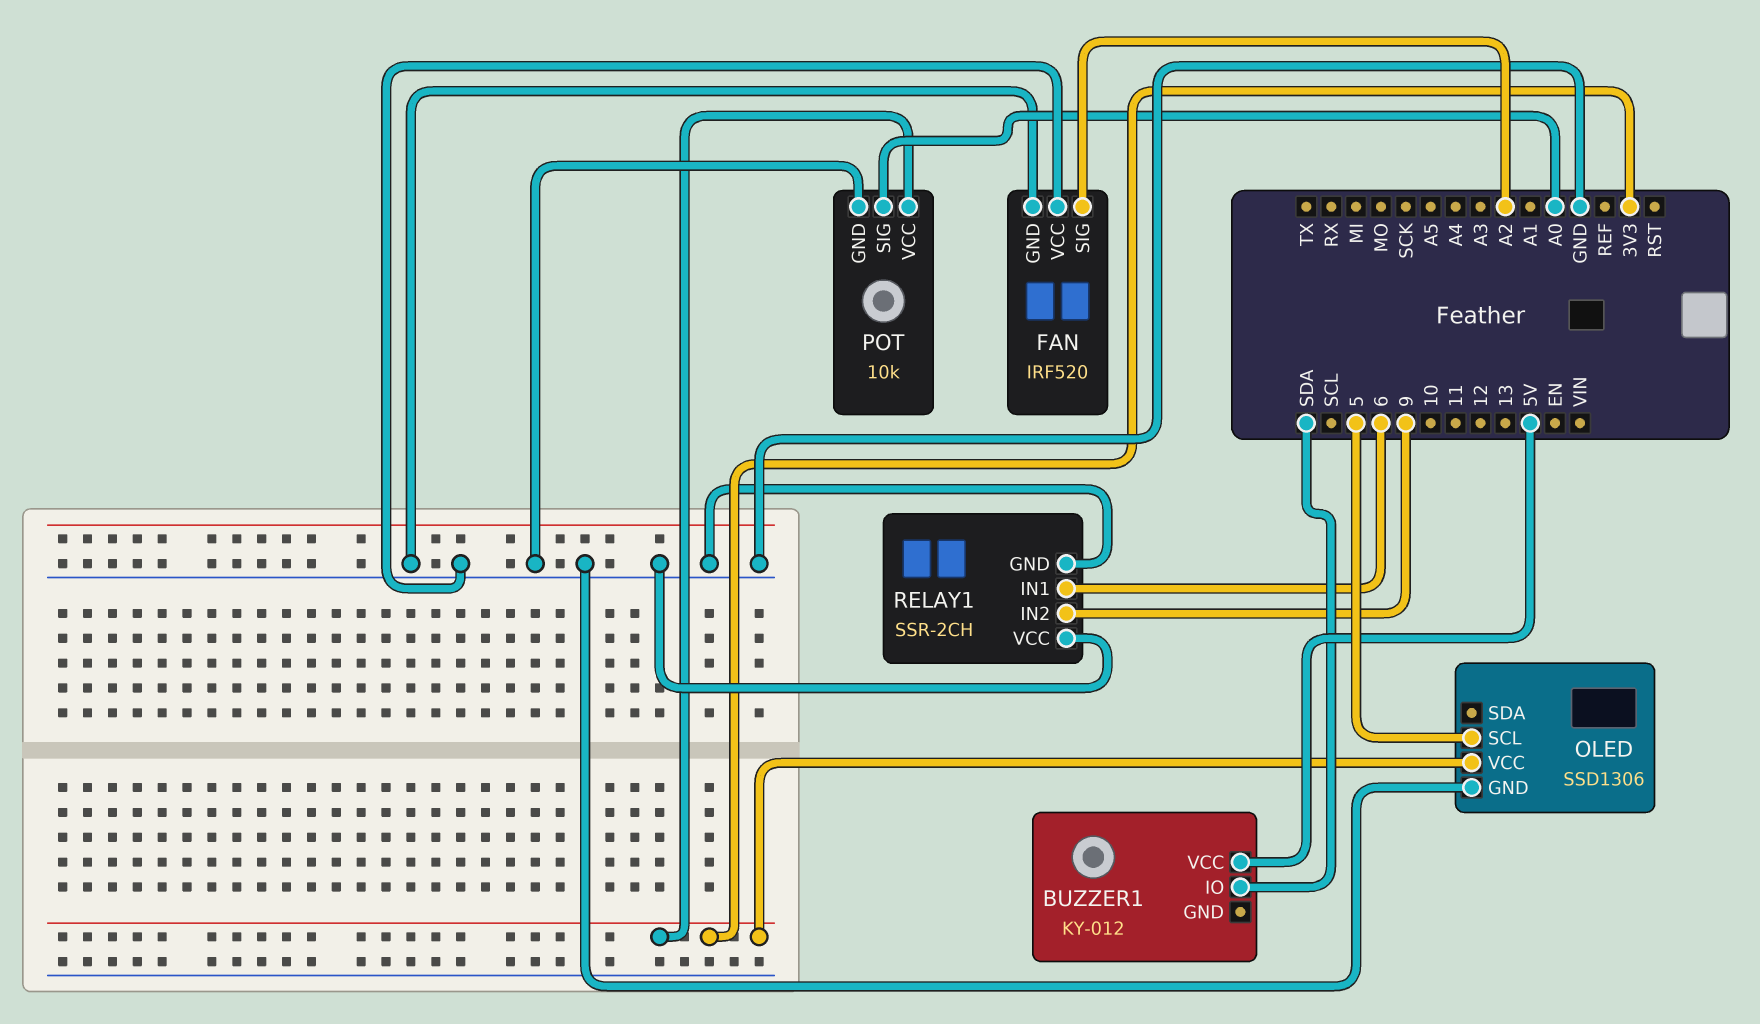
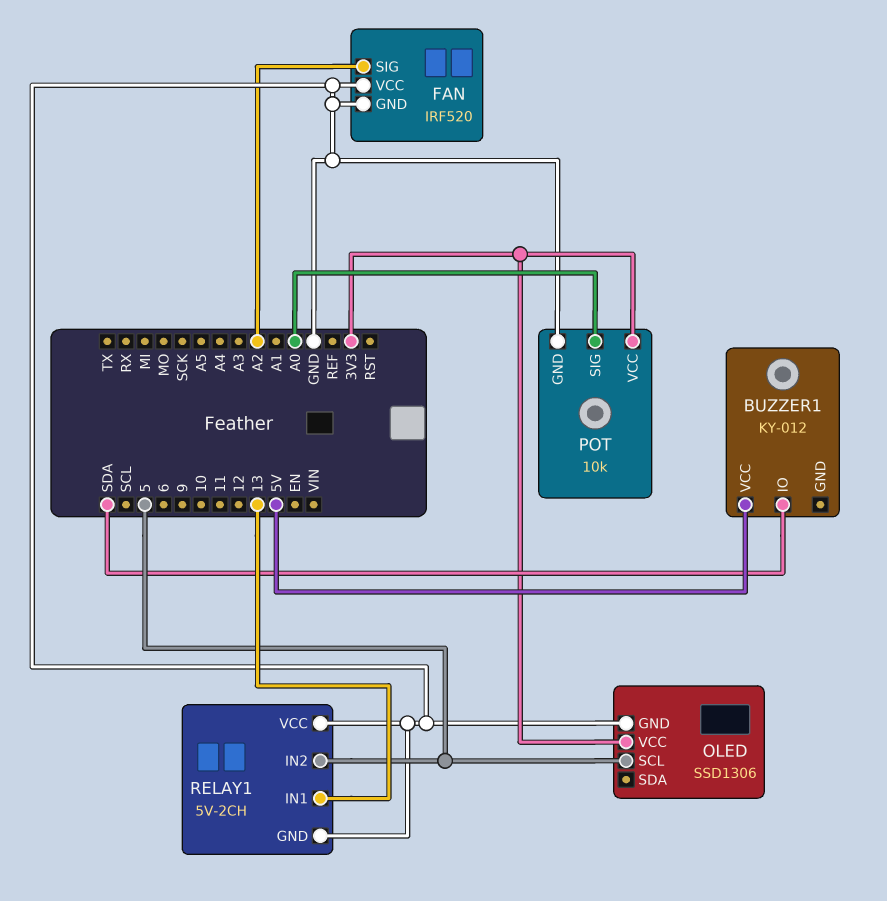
RELAY1: SSR-2CH -> 5V-2CH
RELAY1 pin IN1: 6 -> 13
RELAY1 pin IN2: 9 -> 5

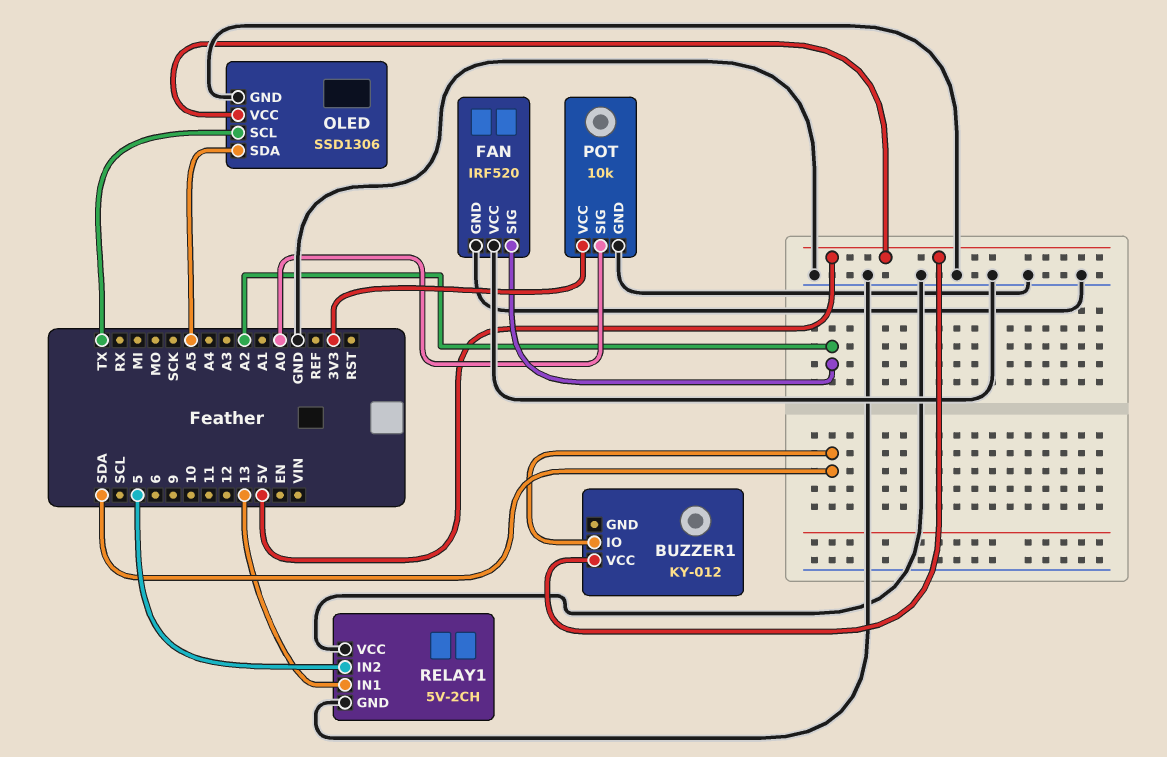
OLED pin SCL: 5 -> TX
OLED pin SDA: none -> A5
OLED pin VCC: 3V3 -> 5V

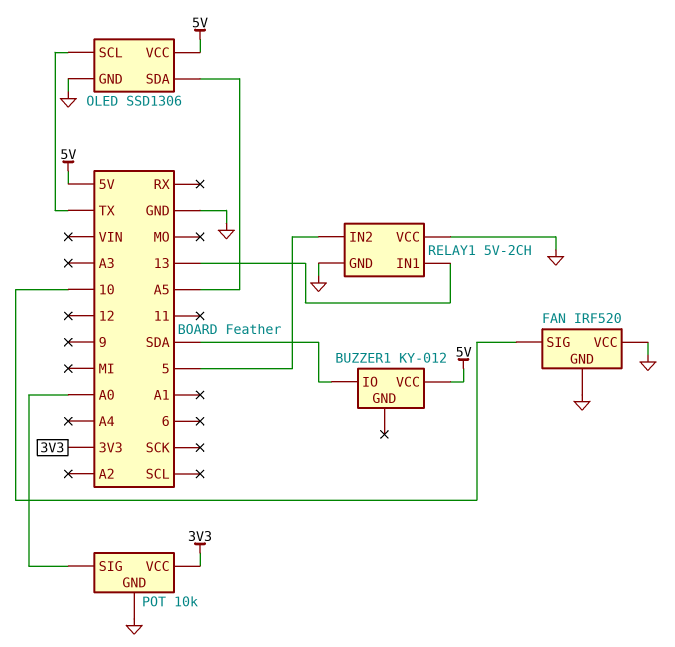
FAN pin SIG: A2 -> 10

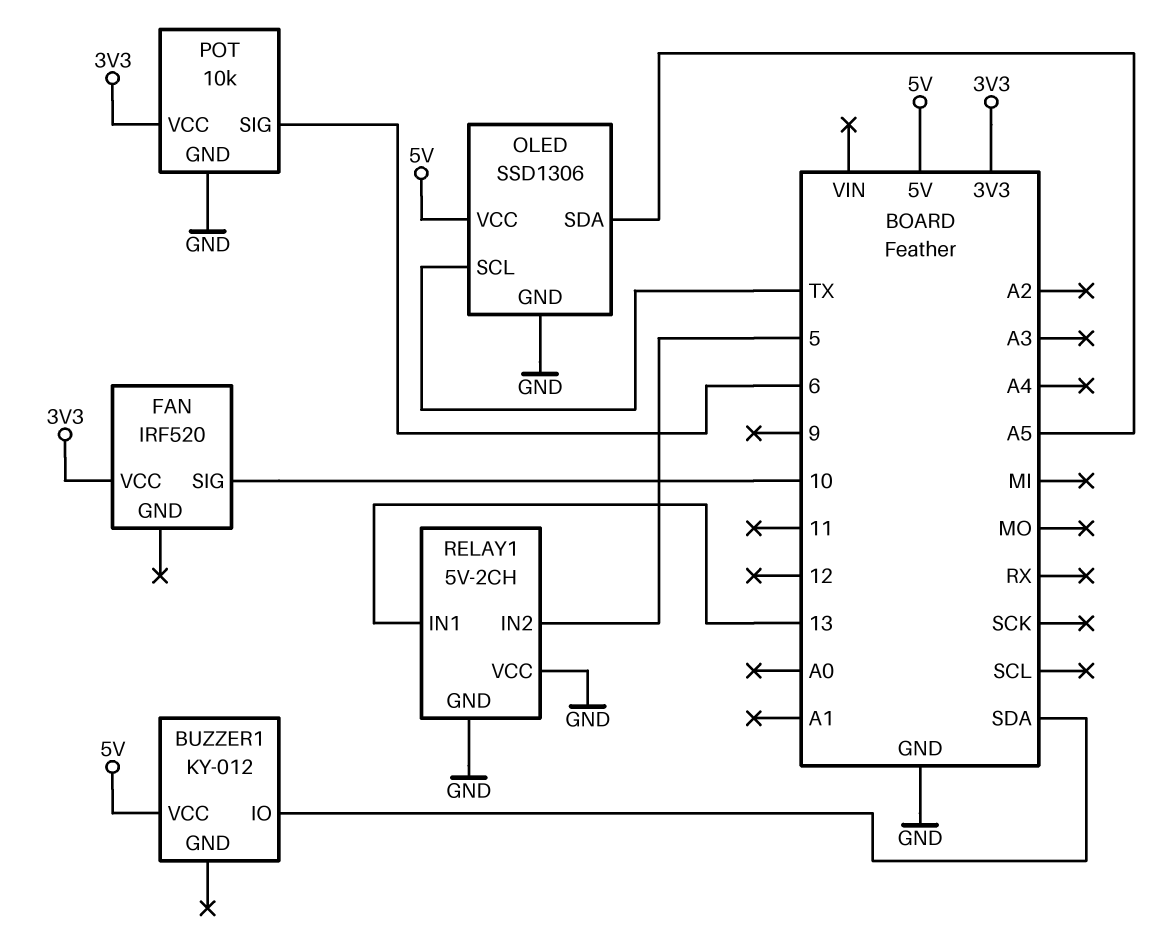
FAN pin GND: GND -> none
FAN pin VCC: GND -> 3V3
POT pin SIG: A0 -> 6

